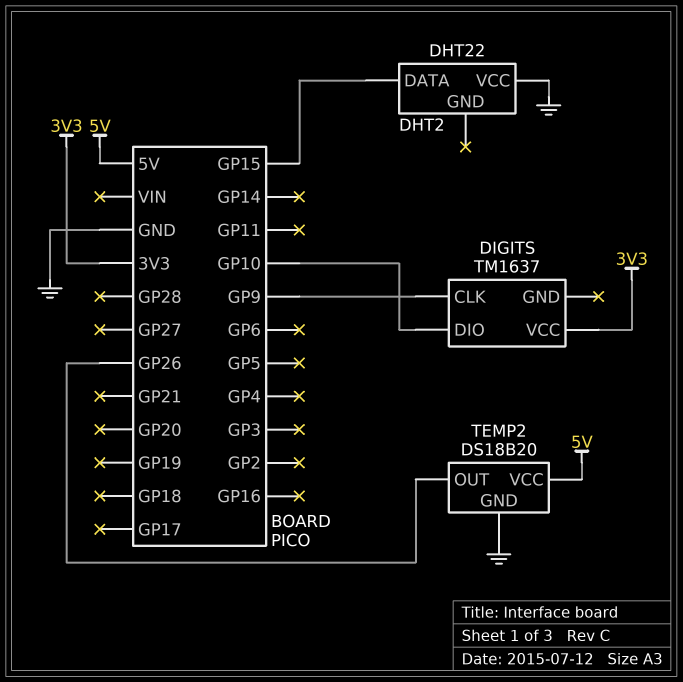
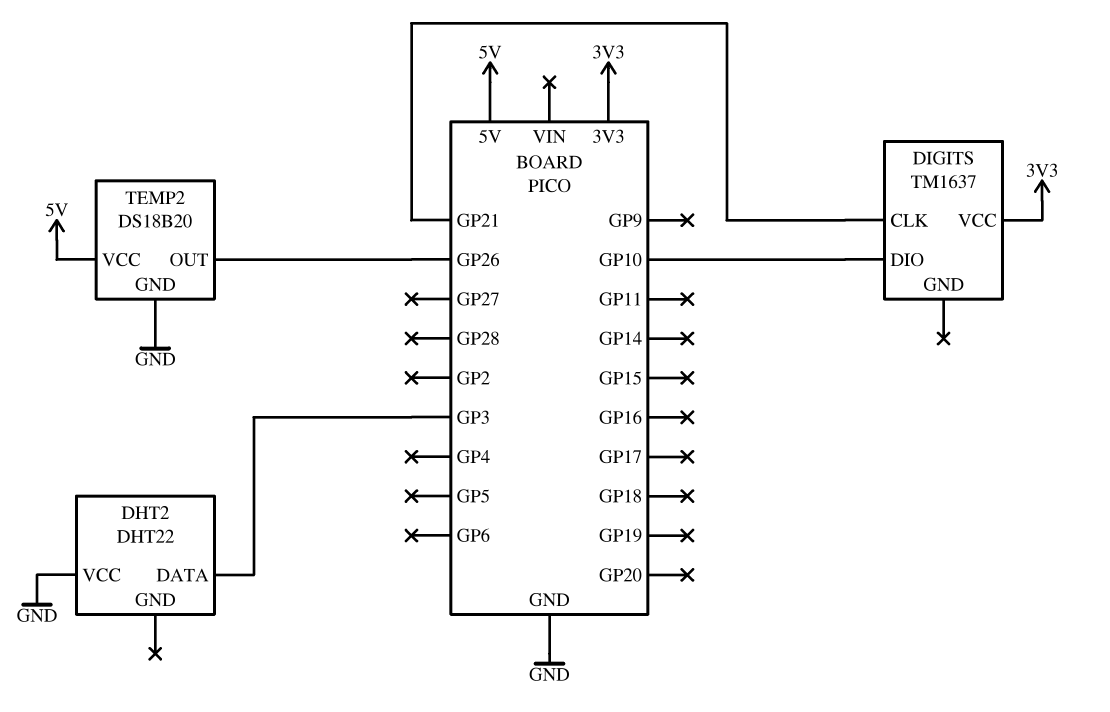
DHT2 pin DATA: GP15 -> GP3
DIGITS pin CLK: GP9 -> GP21

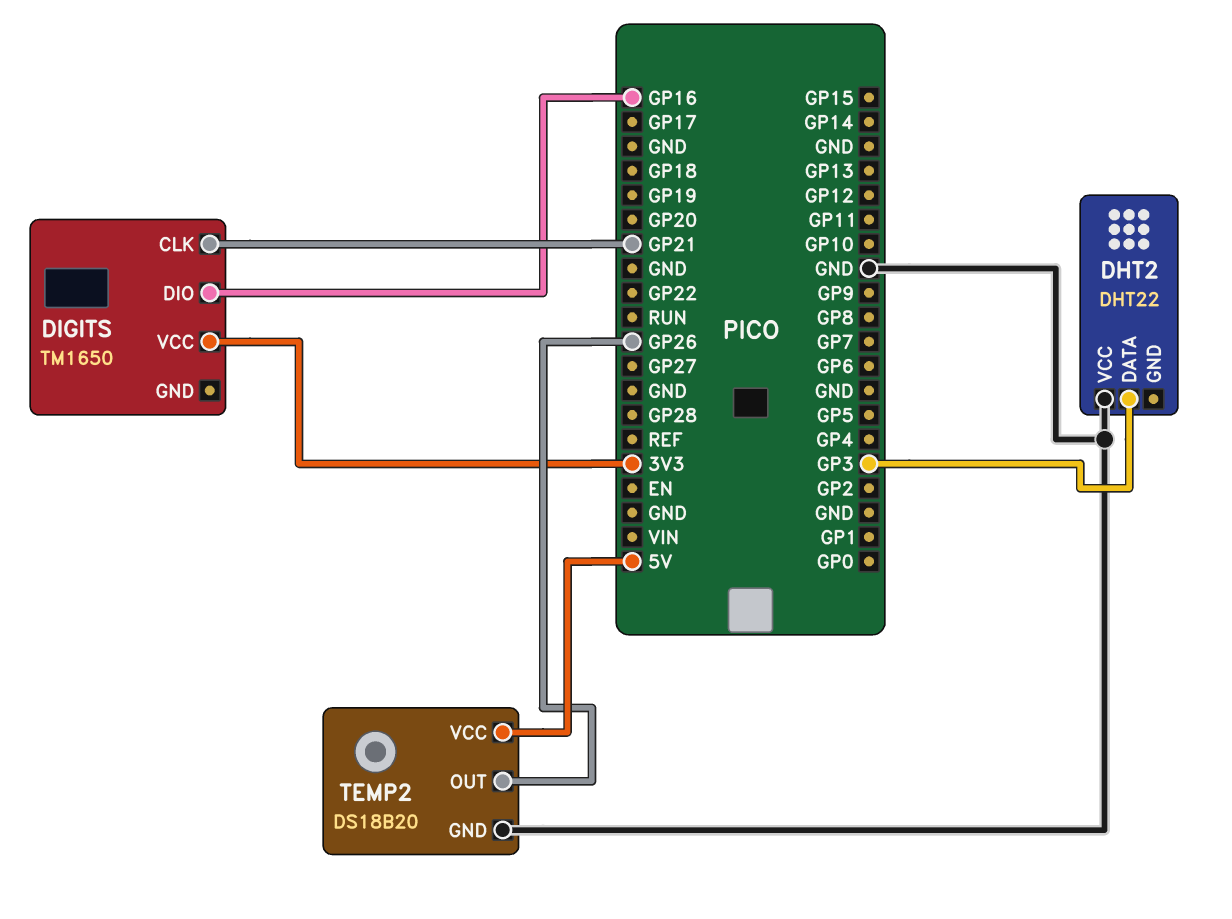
DIGITS: TM1637 -> TM1650
DIGITS pin DIO: GP10 -> GP16

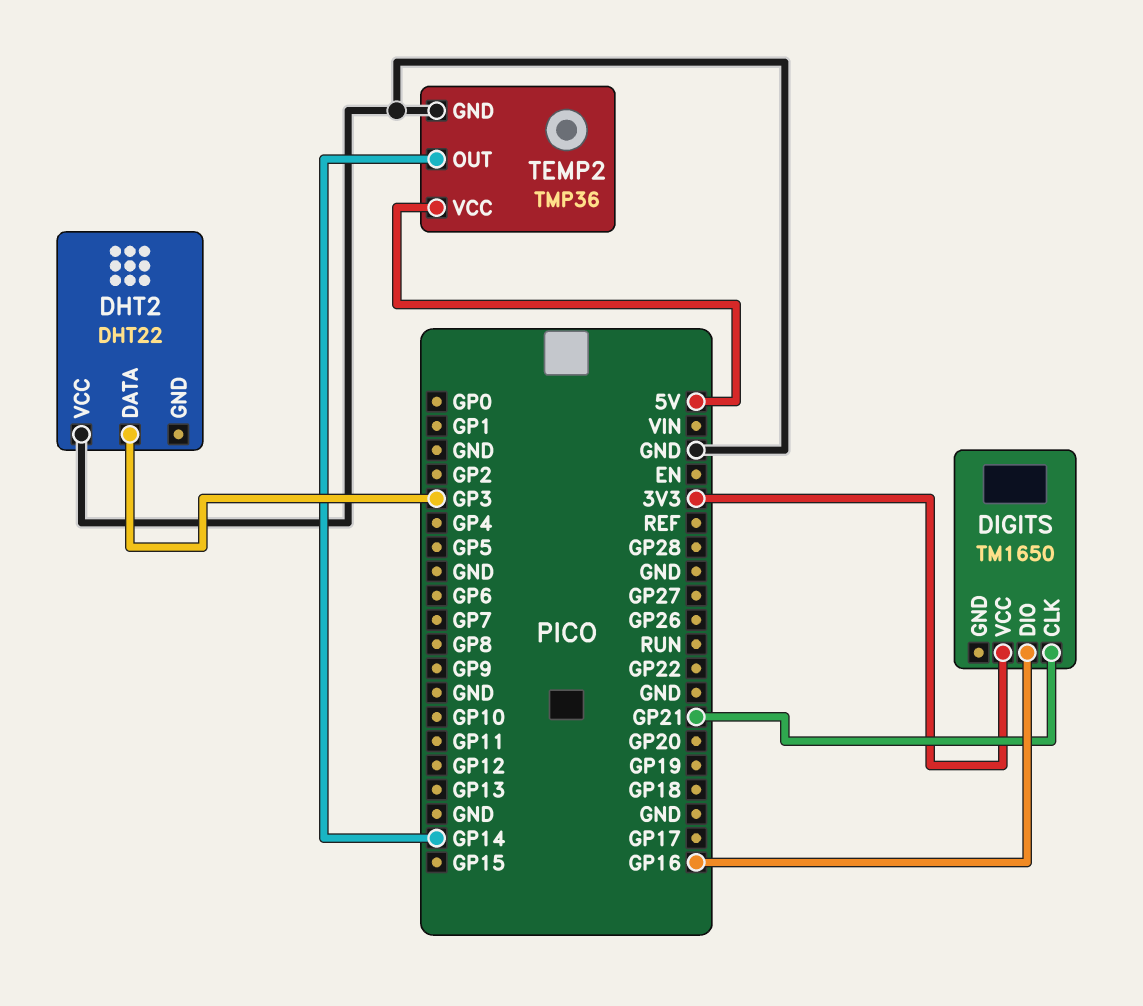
TEMP2: DS18B20 -> TMP36
TEMP2 pin OUT: GP26 -> GP14

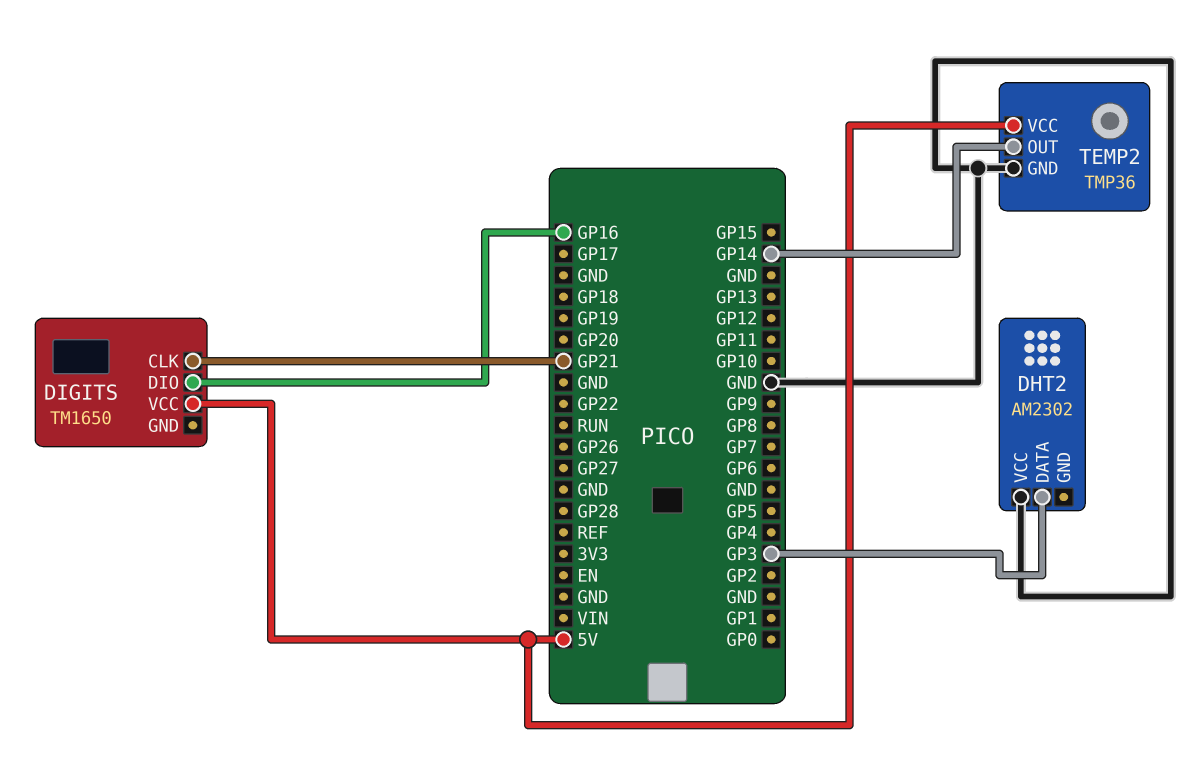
DHT2: DHT22 -> AM2302
DIGITS pin VCC: 3V3 -> 5V

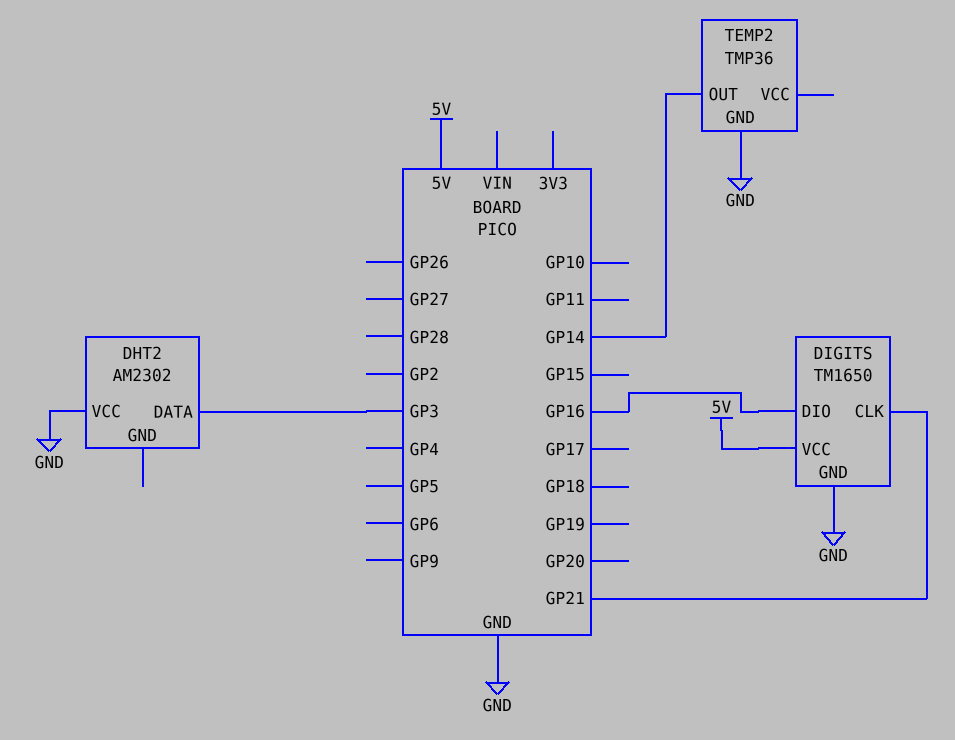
DIGITS pin GND: none -> GND
TEMP2 pin VCC: 5V -> none

